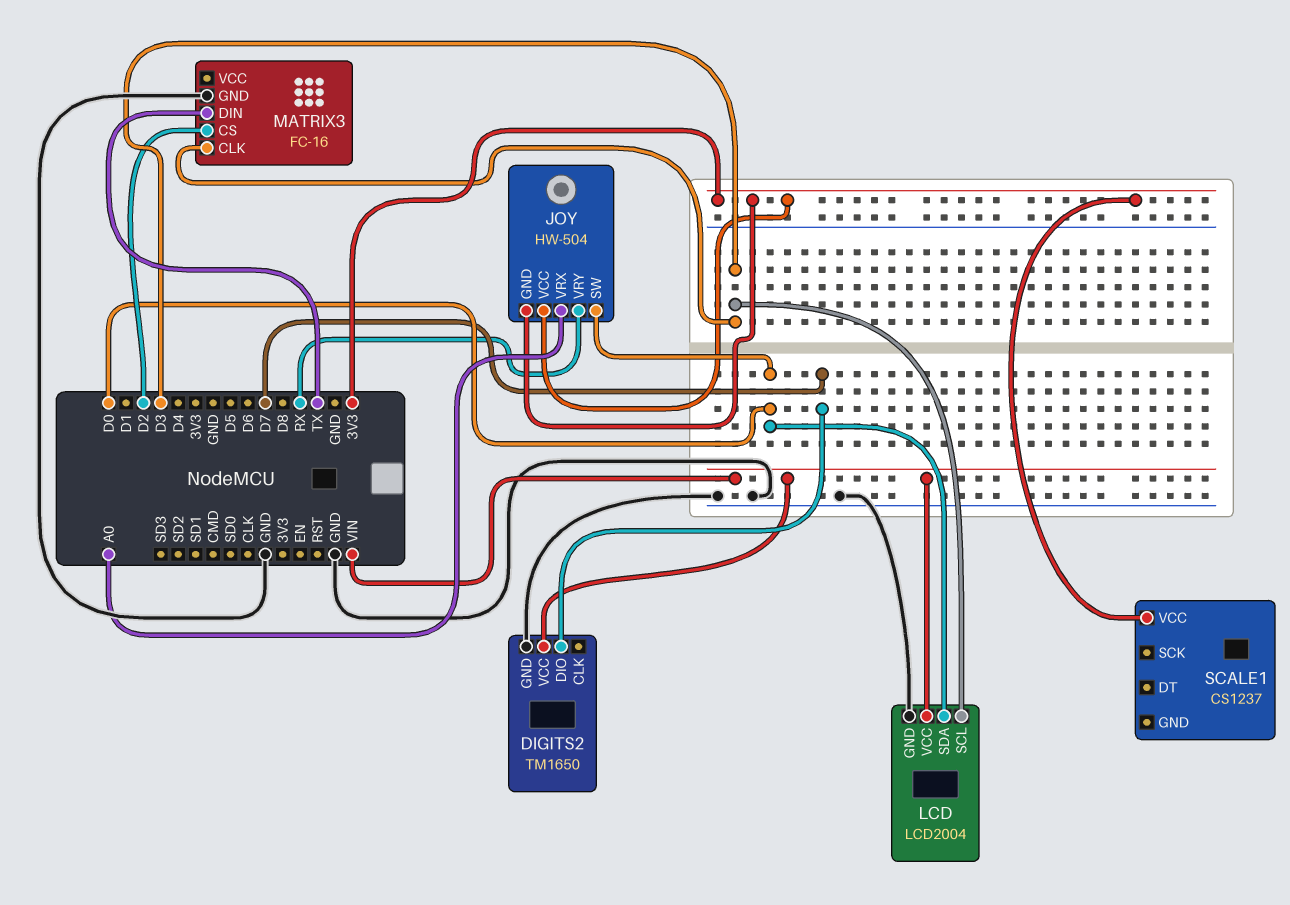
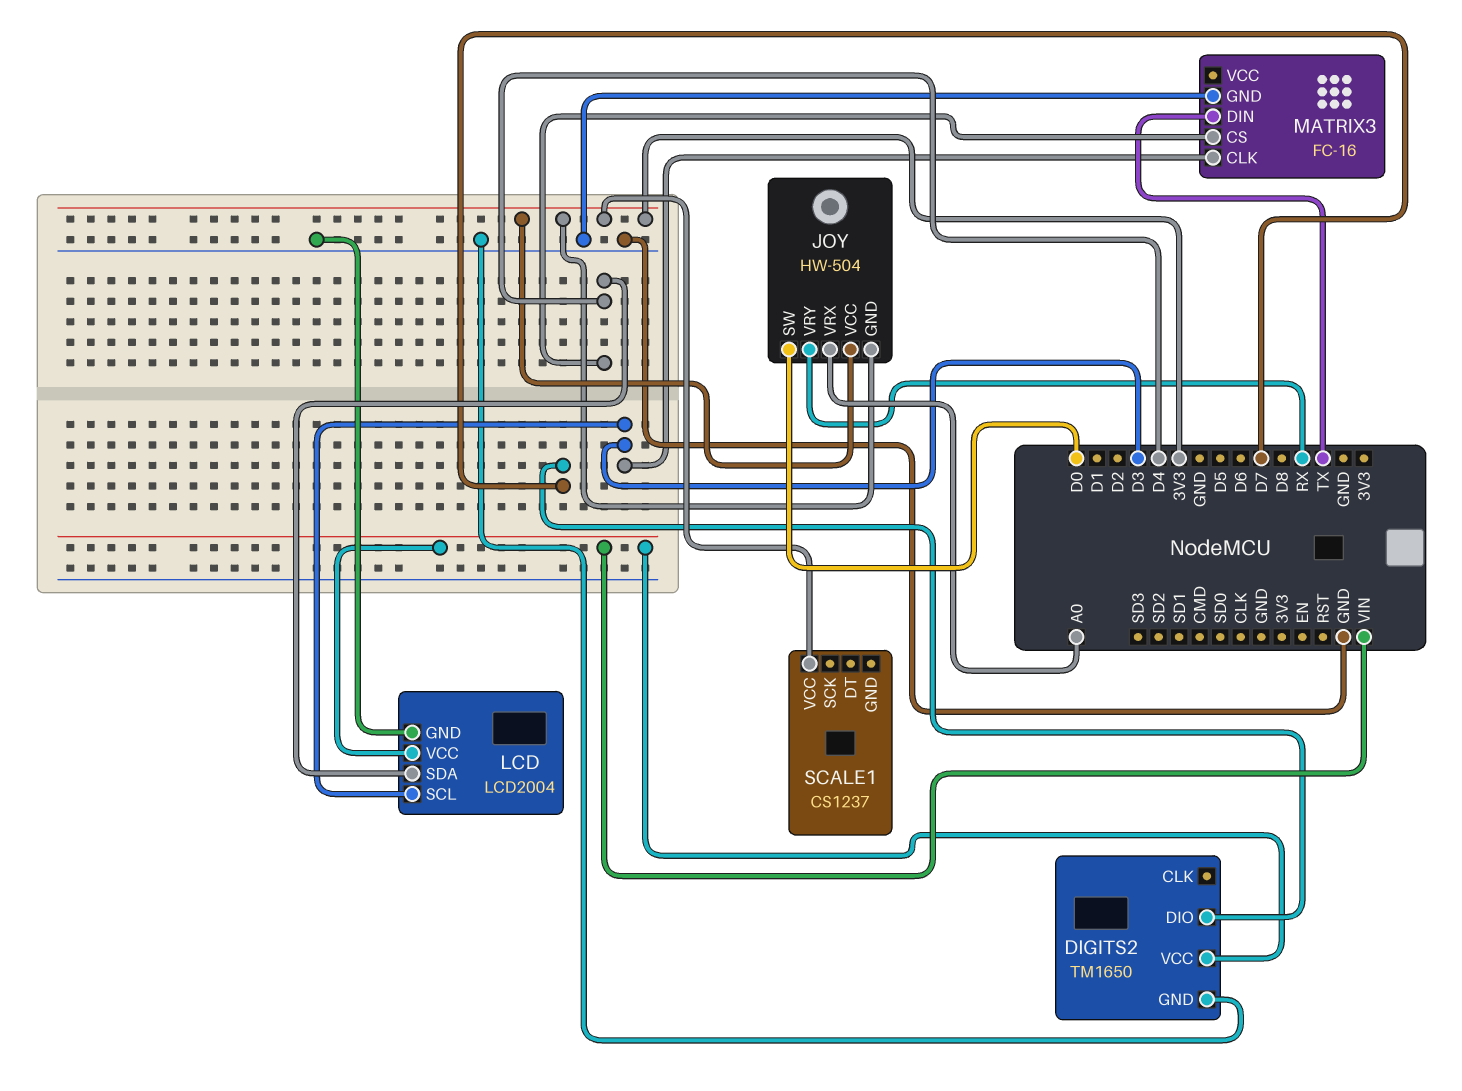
LCD pin SDA: D0 -> D4
MATRIX3 pin CS: D2 -> D4

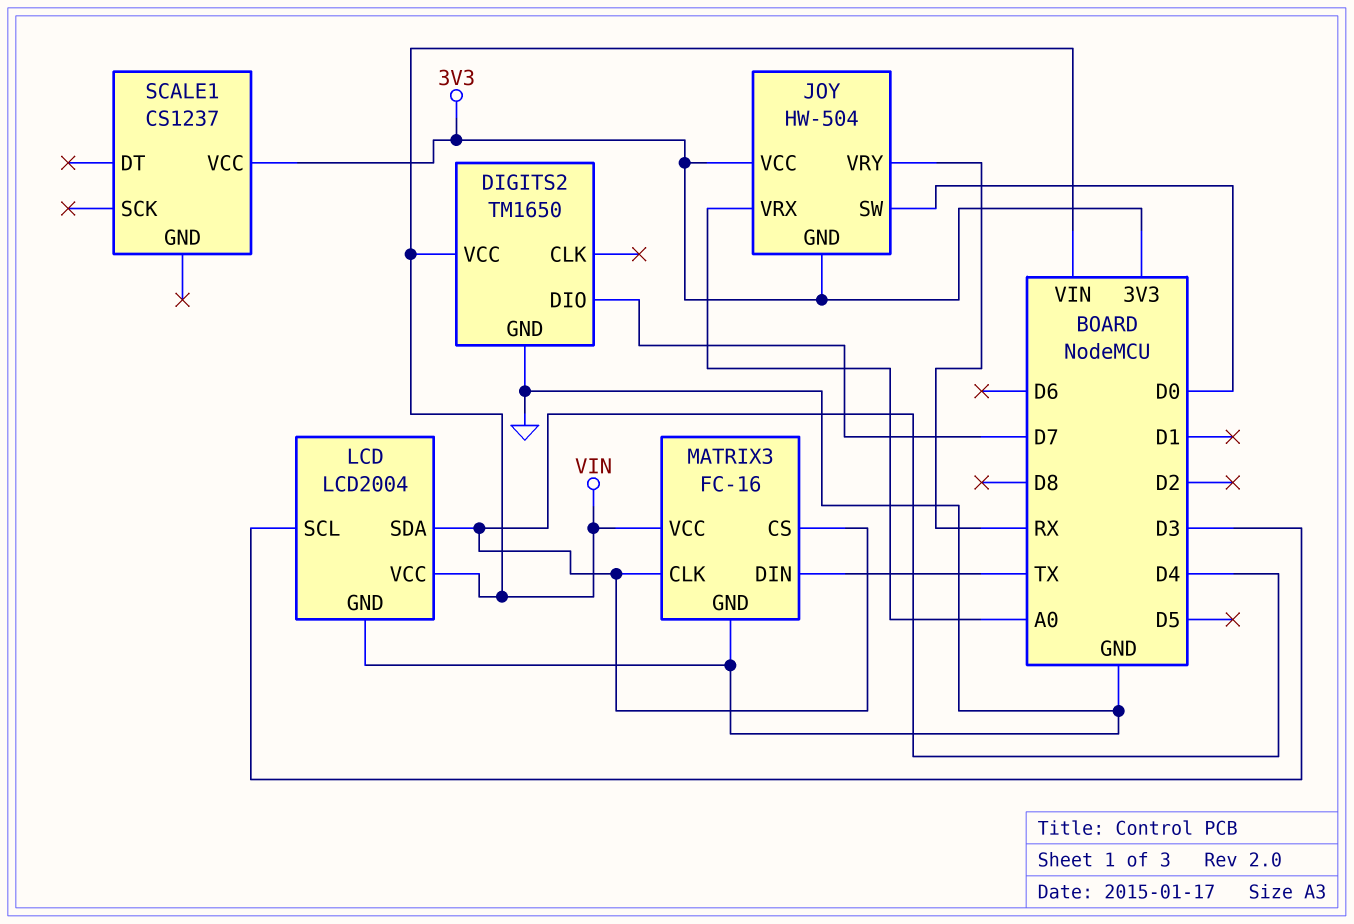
MATRIX3 pin CLK: D3 -> D4
MATRIX3 pin VCC: none -> VIN

